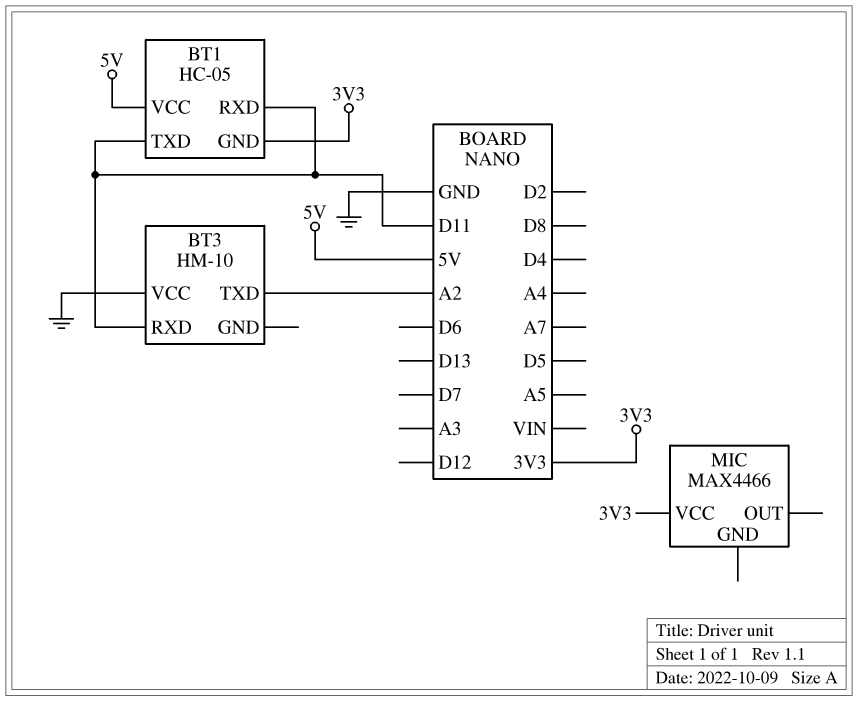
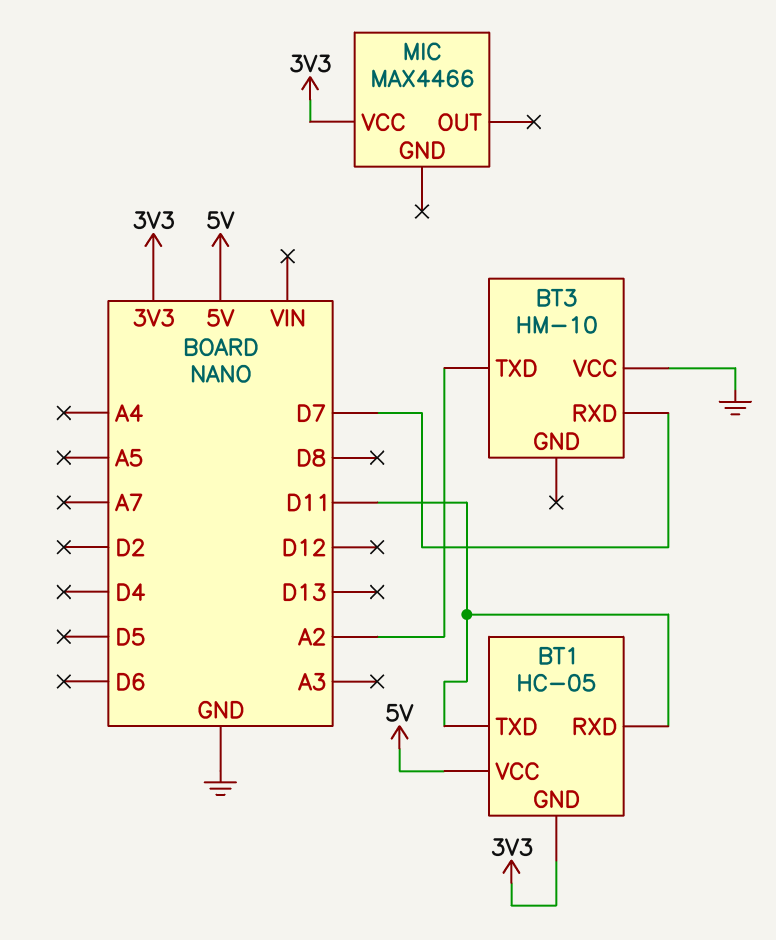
BT3 pin RXD: D11 -> D7

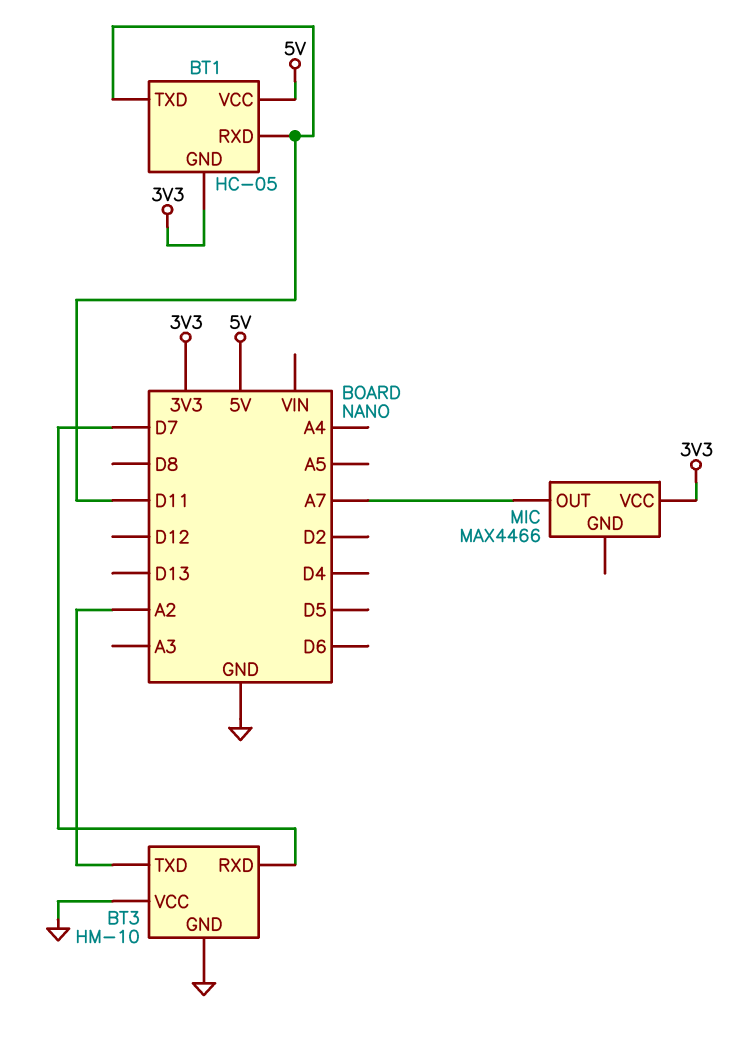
BT3 pin GND: none -> GND
MIC pin OUT: none -> A7

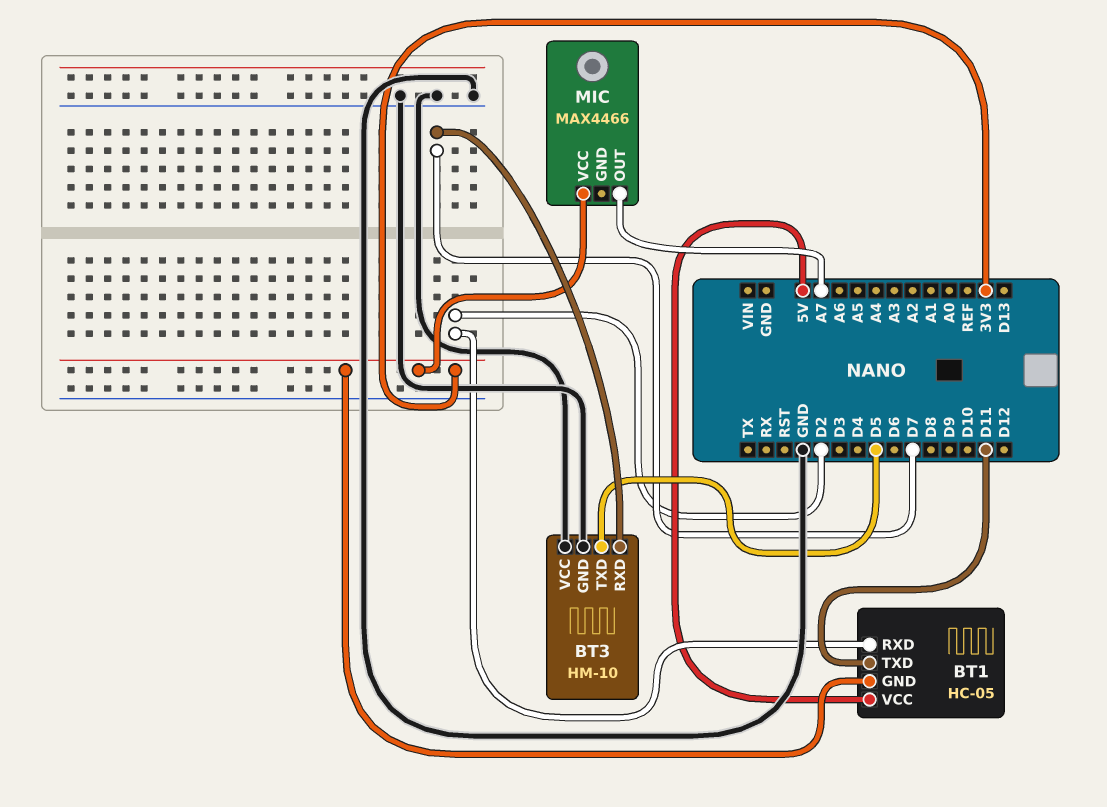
BT1 pin RXD: D11 -> D2
BT3 pin TXD: A2 -> D5

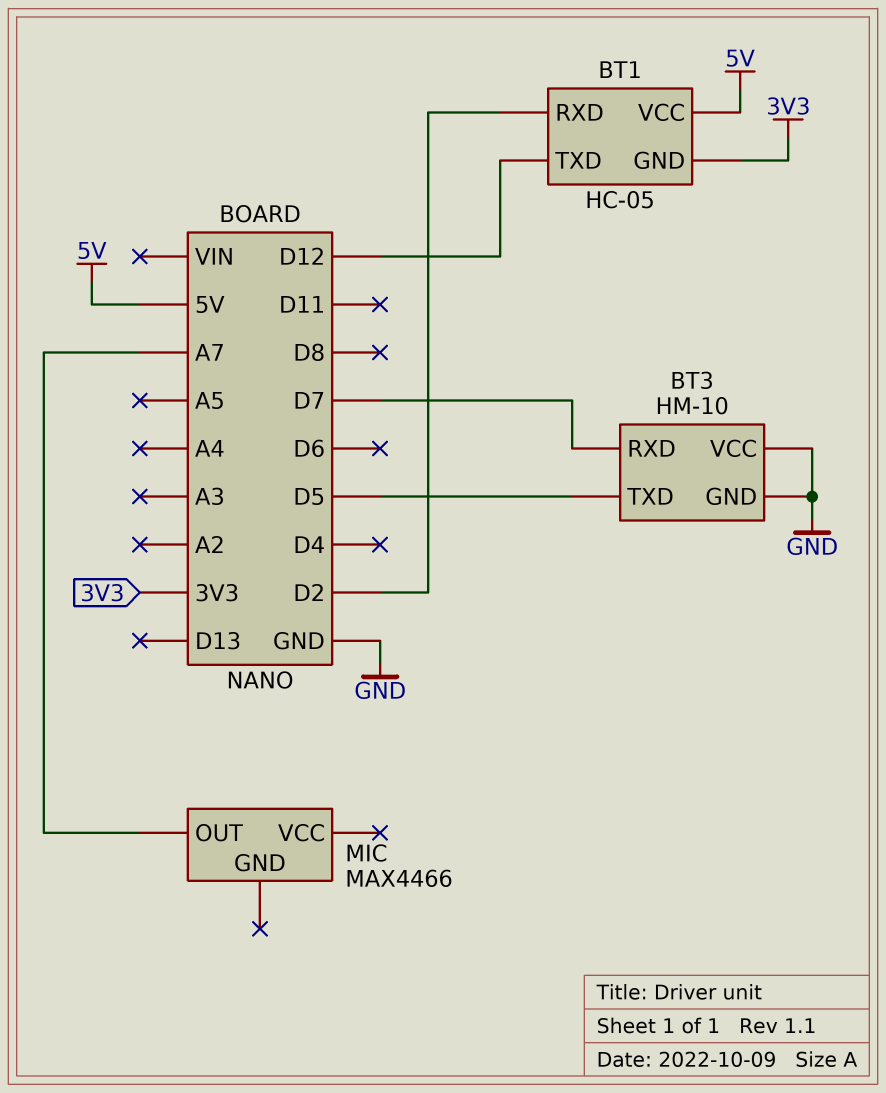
BT1 pin TXD: D11 -> D12
MIC pin VCC: 3V3 -> none

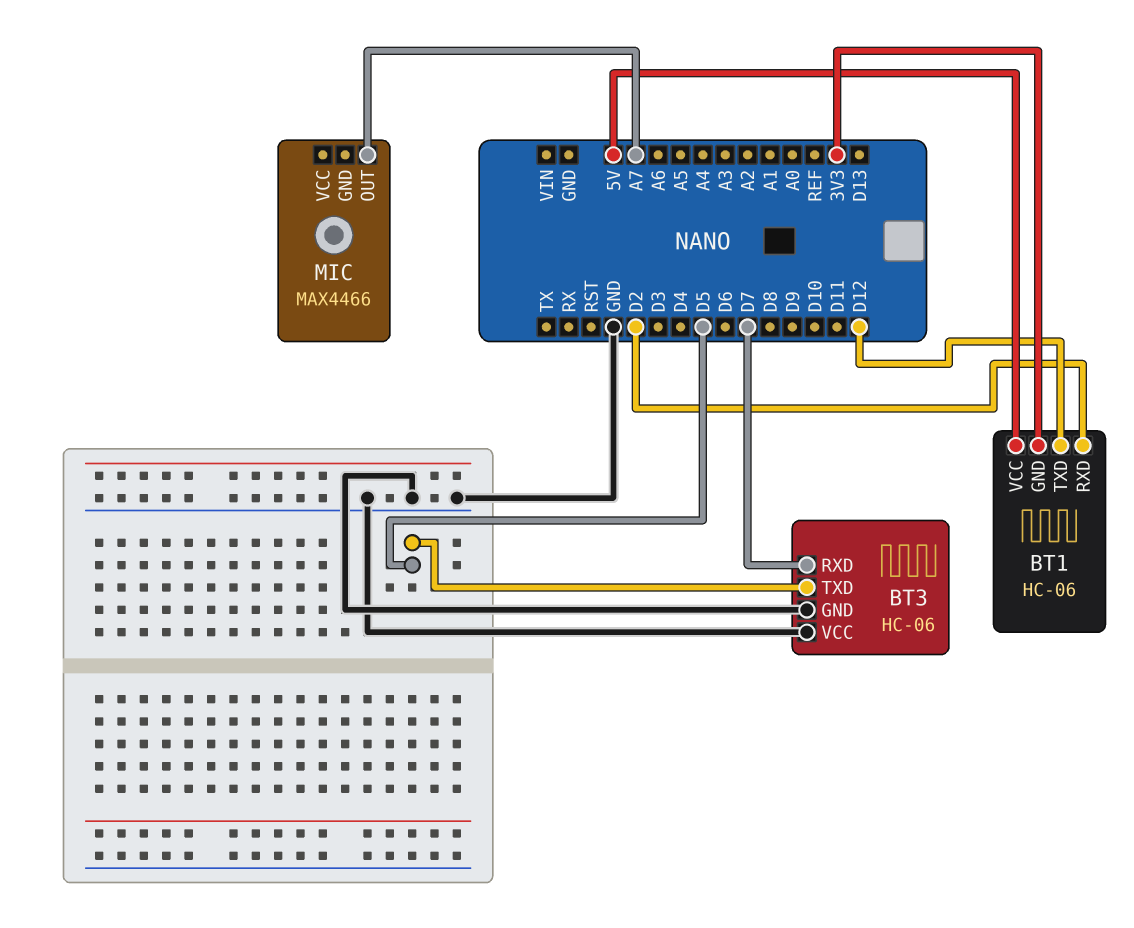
BT1: HC-05 -> HC-06
BT3: HM-10 -> HC-06

